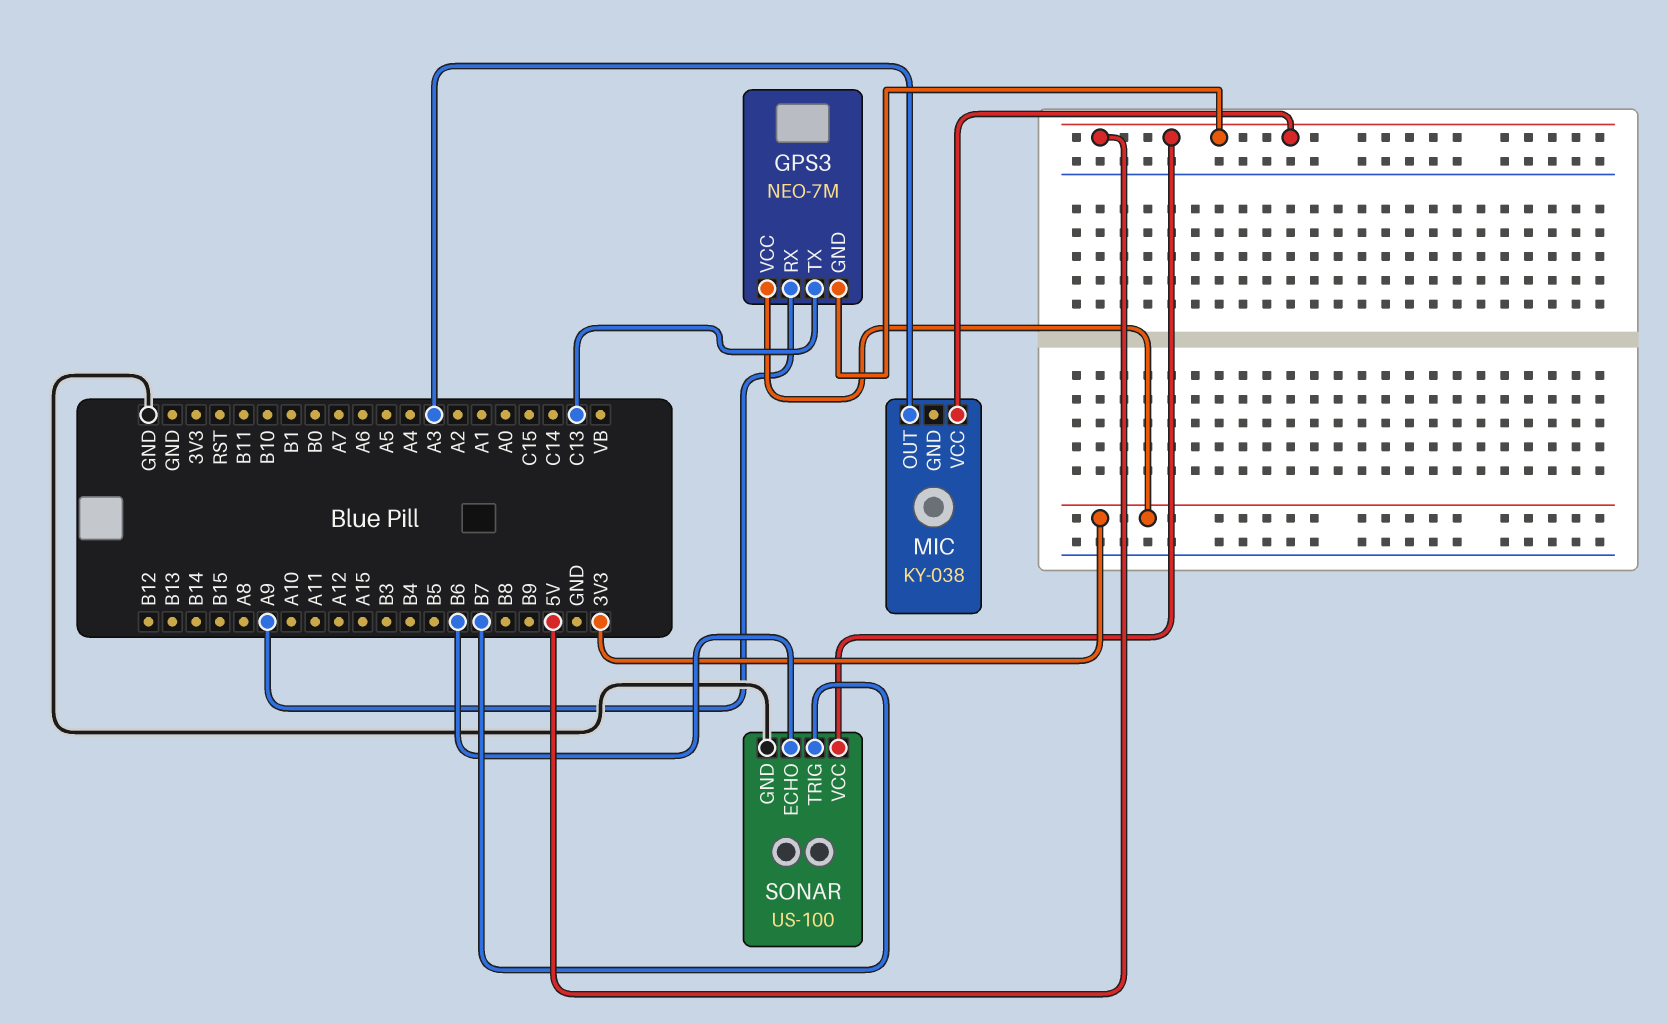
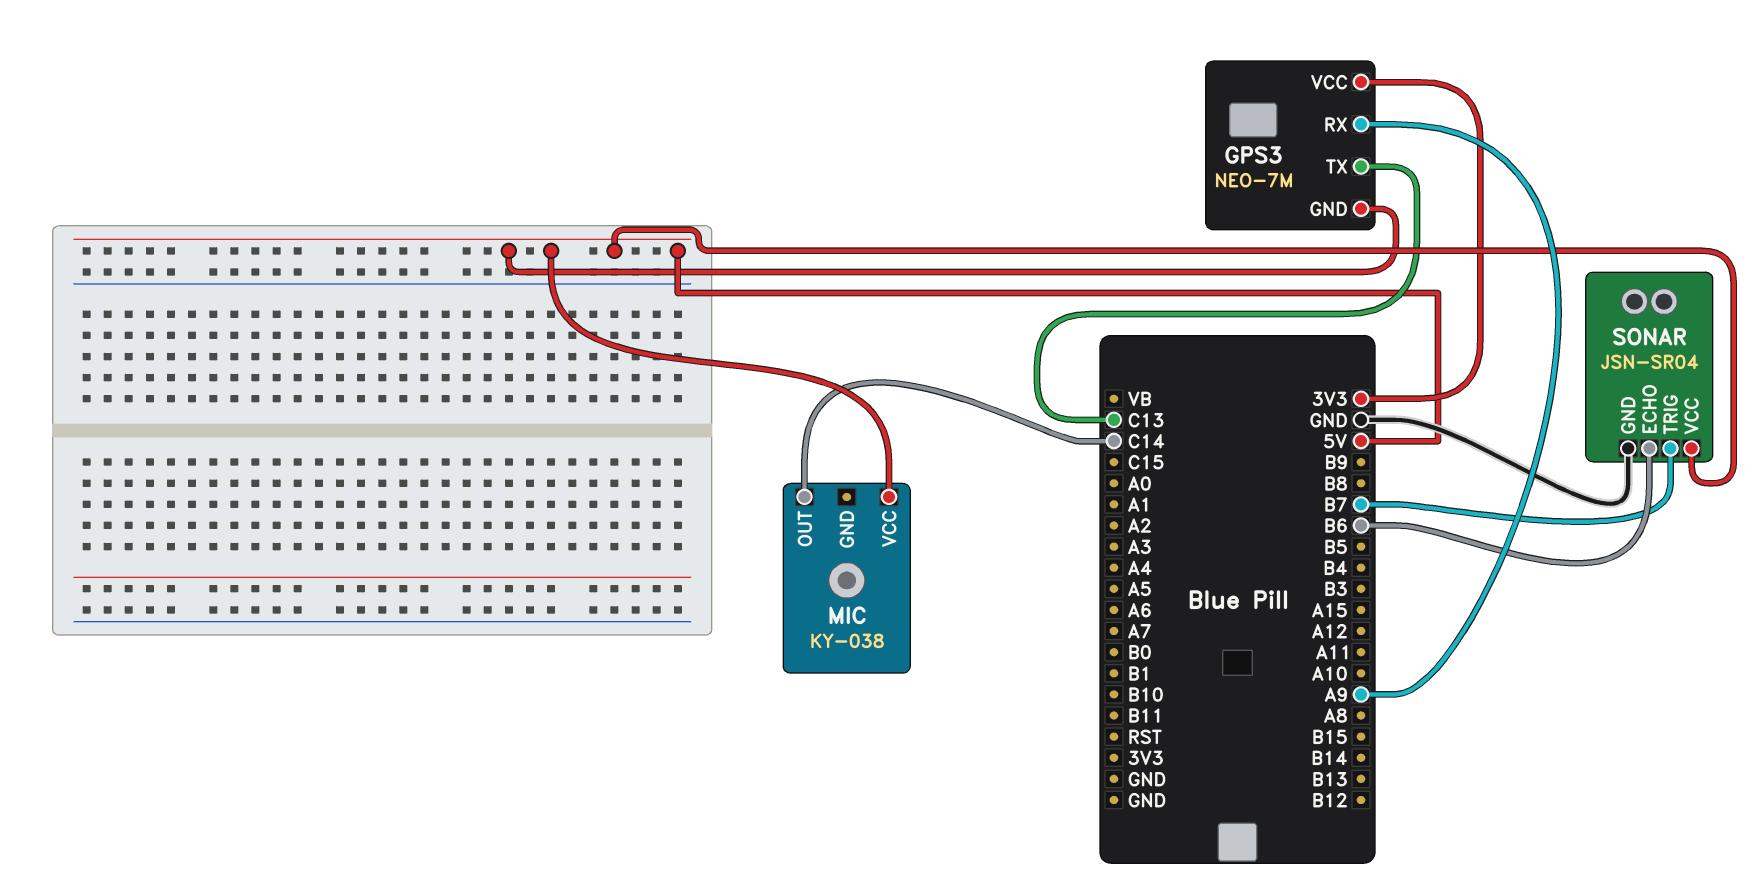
MIC pin OUT: A3 -> C14
SONAR: US-100 -> JSN-SR04

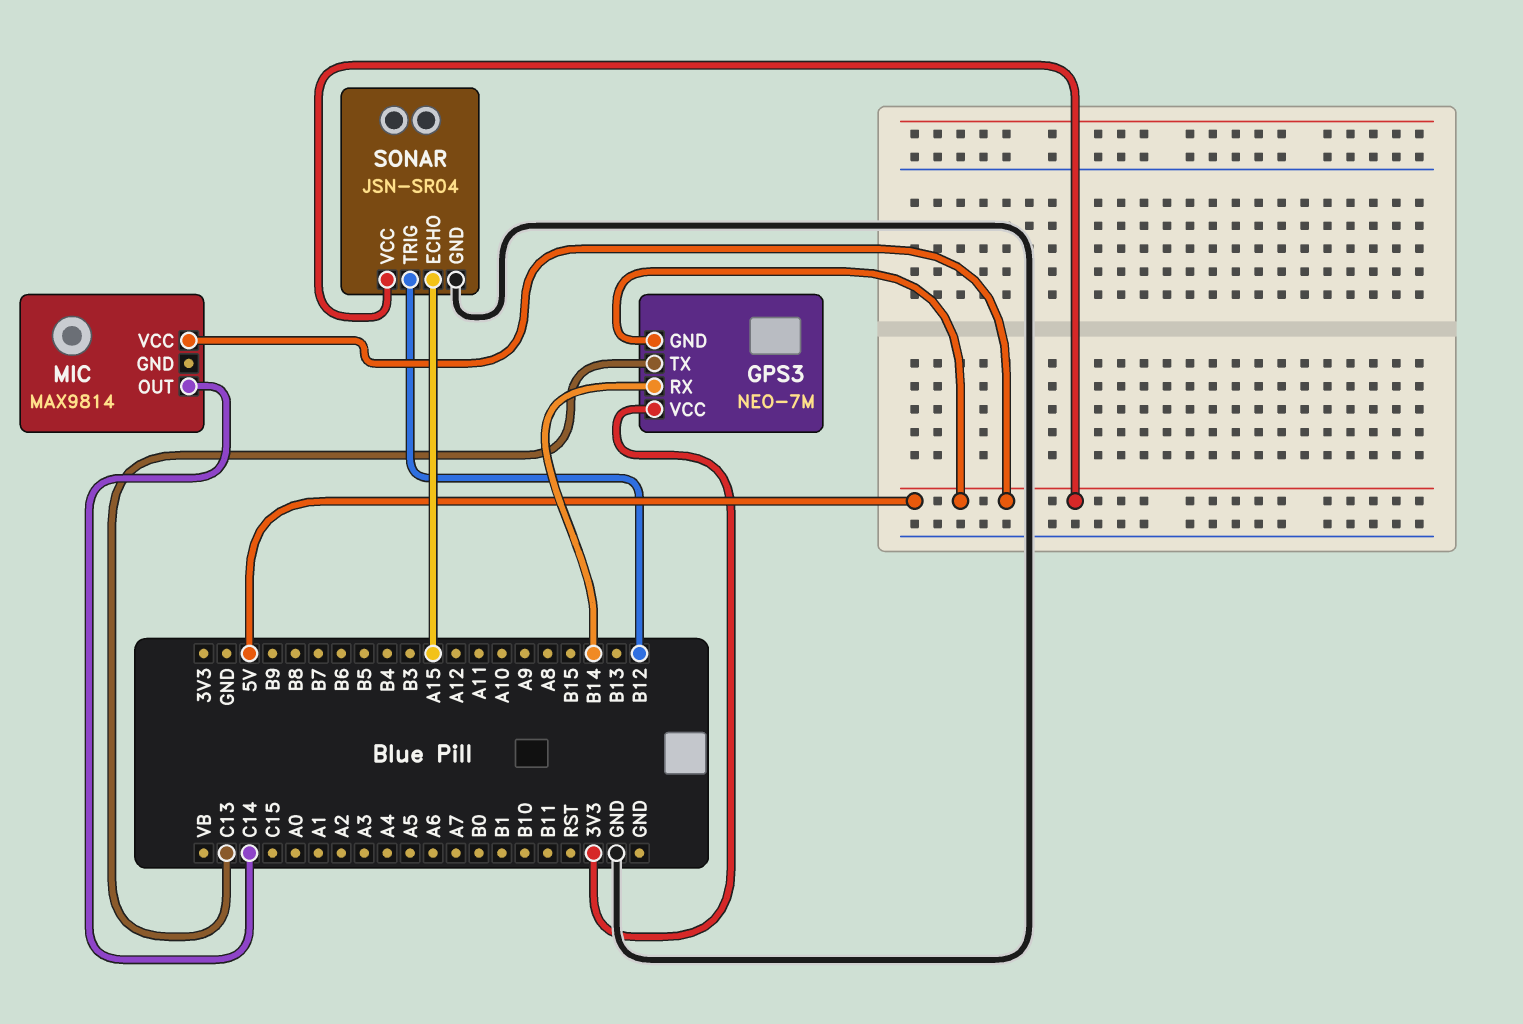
GPS3 pin RX: A9 -> B14
MIC: KY-038 -> MAX9814
SONAR pin ECHO: B6 -> A15
SONAR pin TRIG: B7 -> B12

